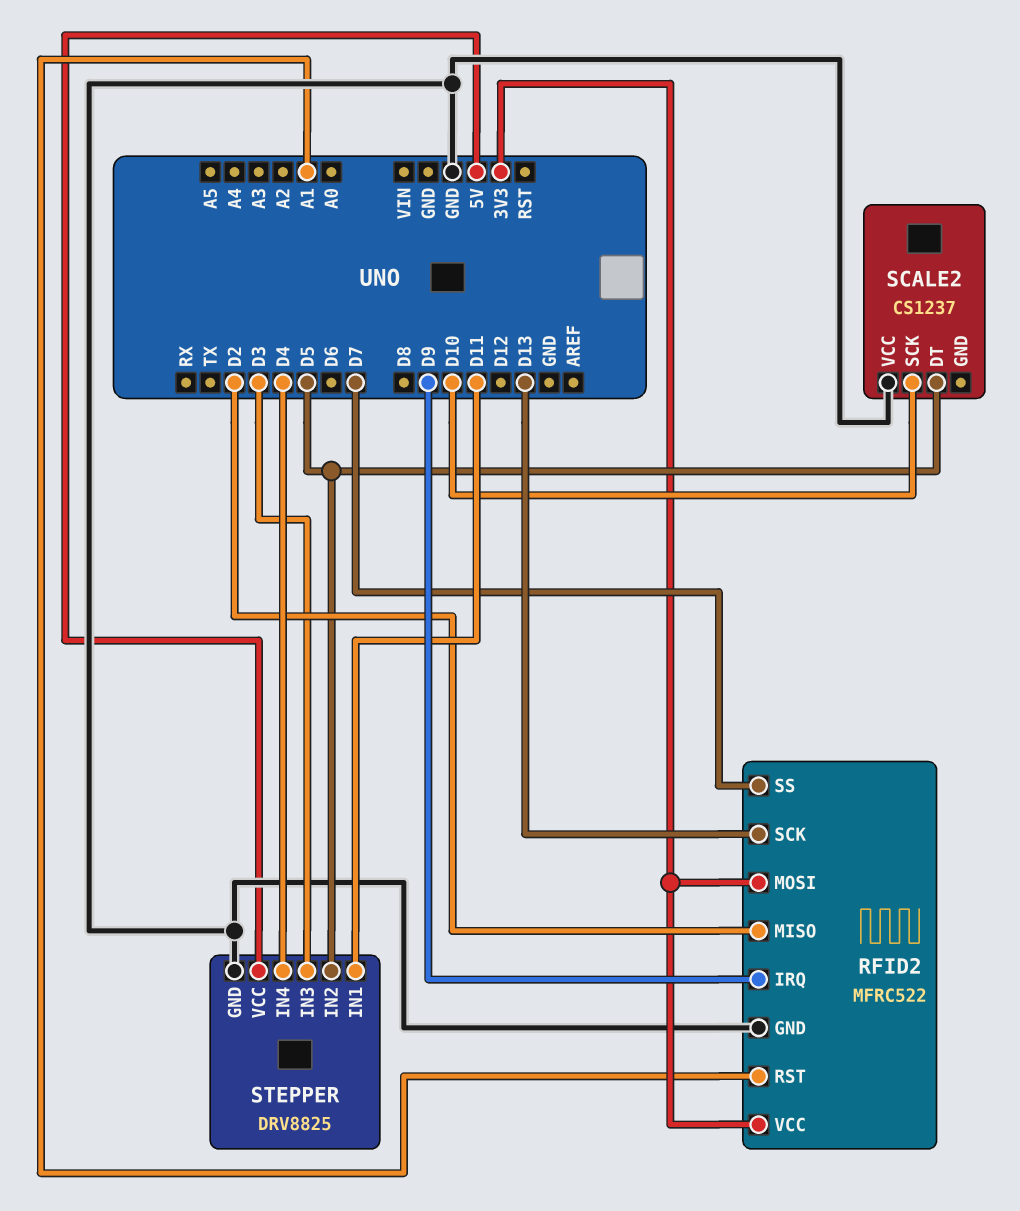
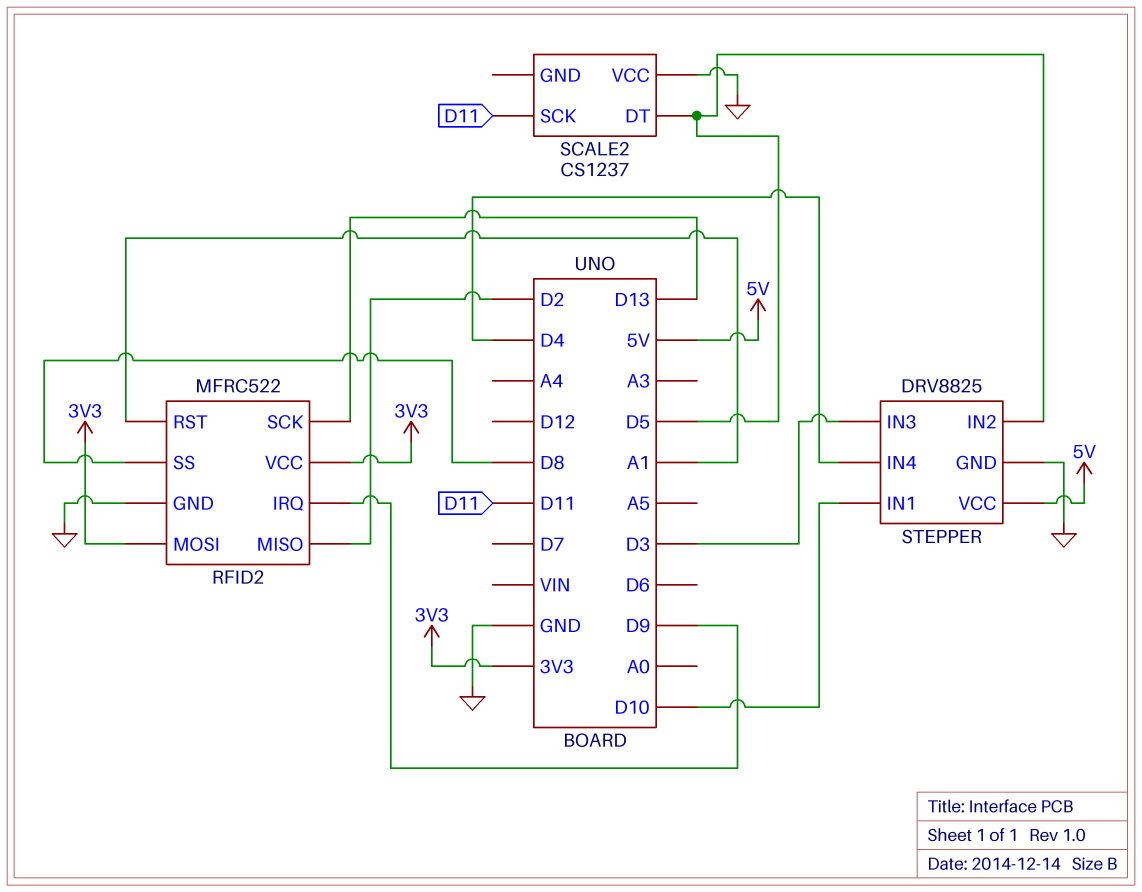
RFID2 pin SS: D7 -> D8
SCALE2 pin SCK: D10 -> D11
STEPPER pin IN1: D11 -> D10

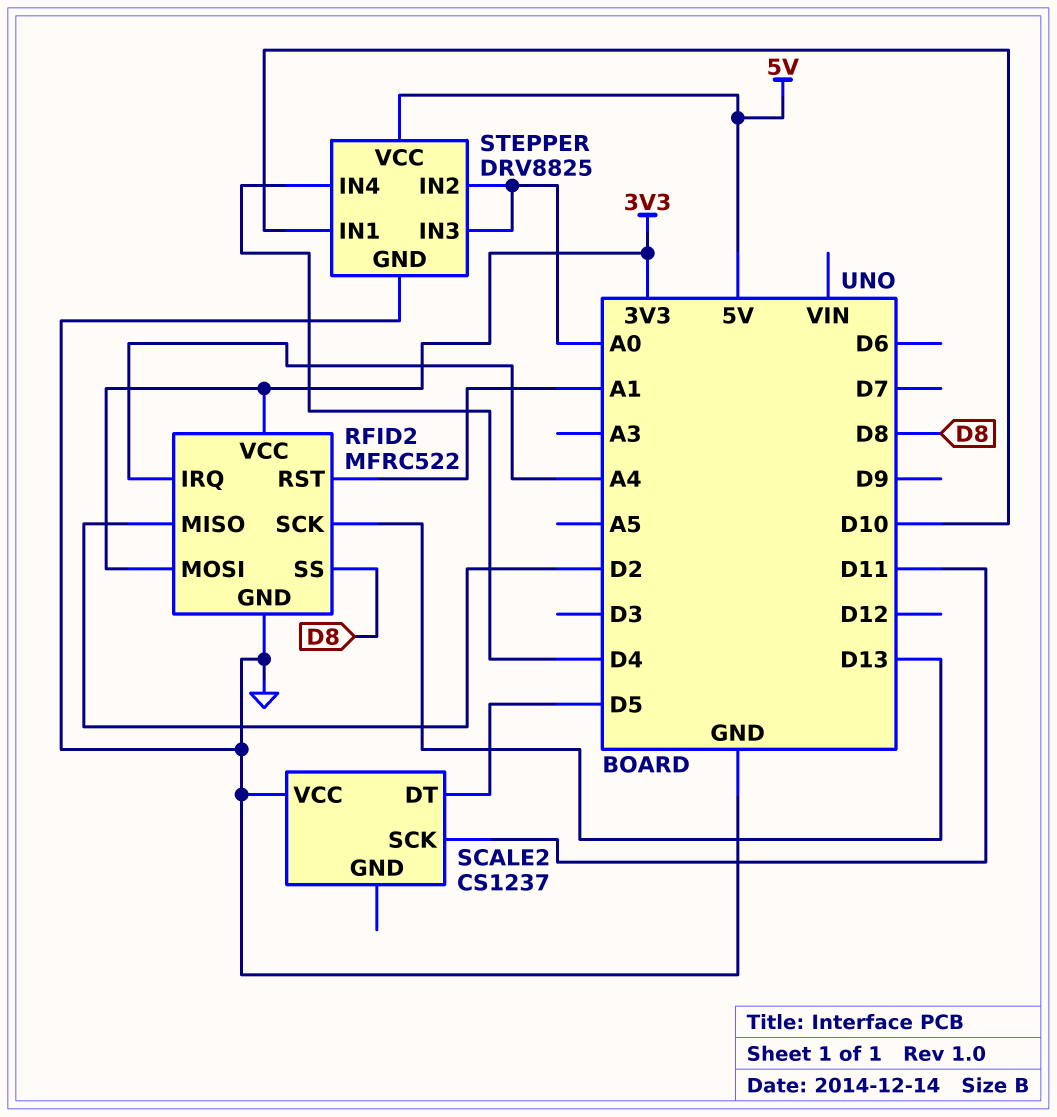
RFID2 pin IRQ: D9 -> A4
STEPPER pin IN2: D5 -> A0
STEPPER pin IN3: D3 -> A0

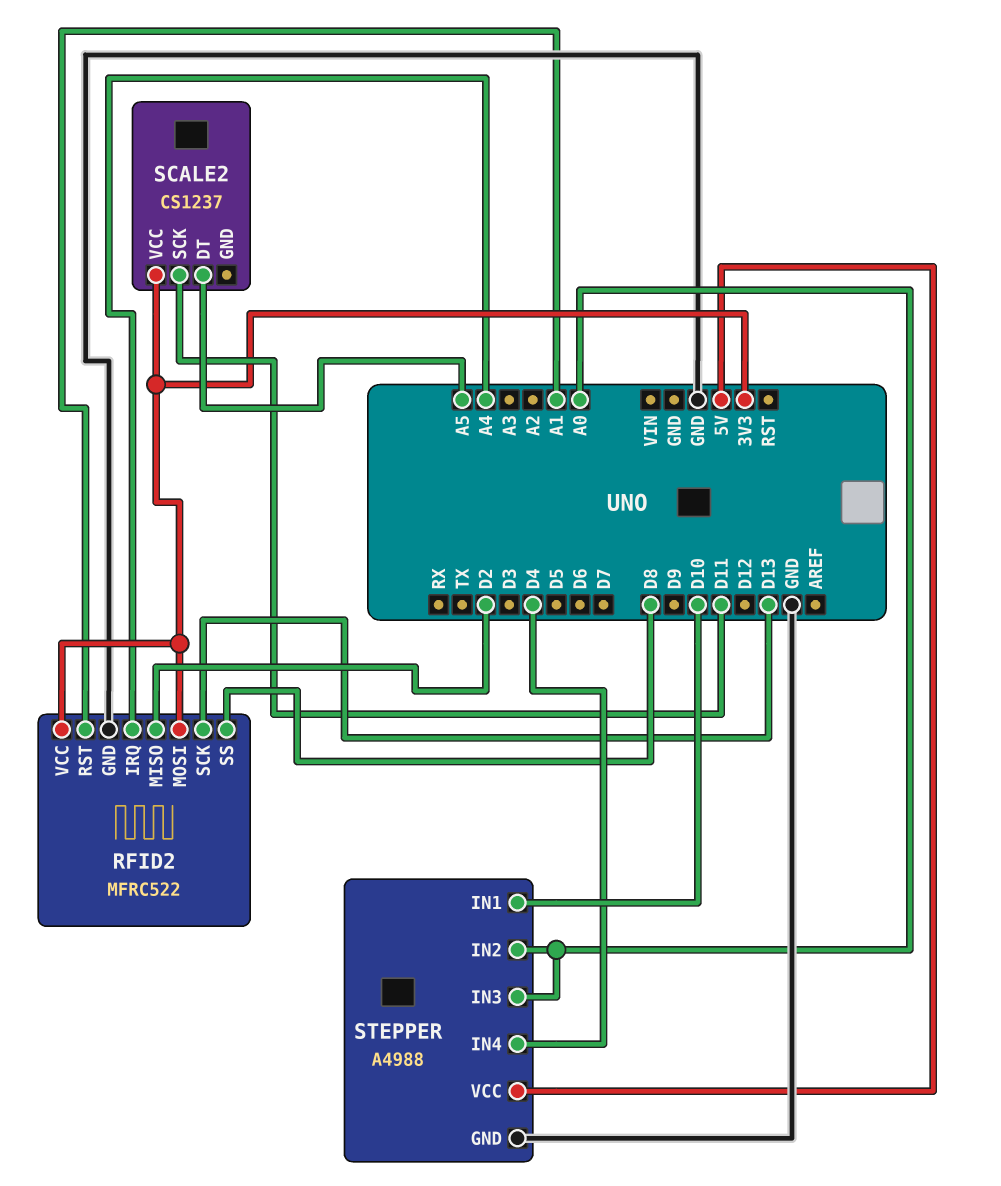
SCALE2 pin DT: D5 -> A5
SCALE2 pin VCC: GND -> 3V3
STEPPER: DRV8825 -> A4988

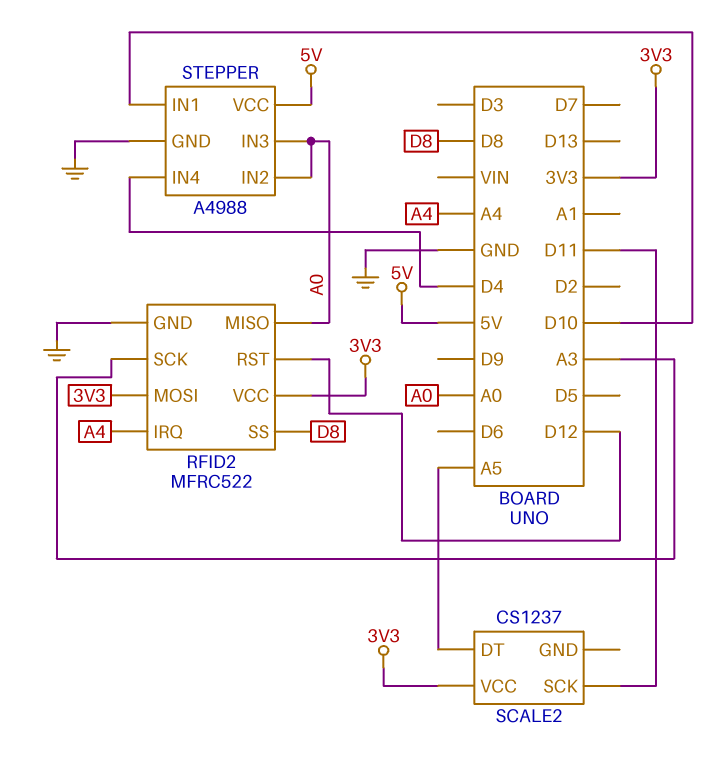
RFID2 pin MISO: D2 -> A0
RFID2 pin RST: A1 -> D12
RFID2 pin SCK: D13 -> A3

